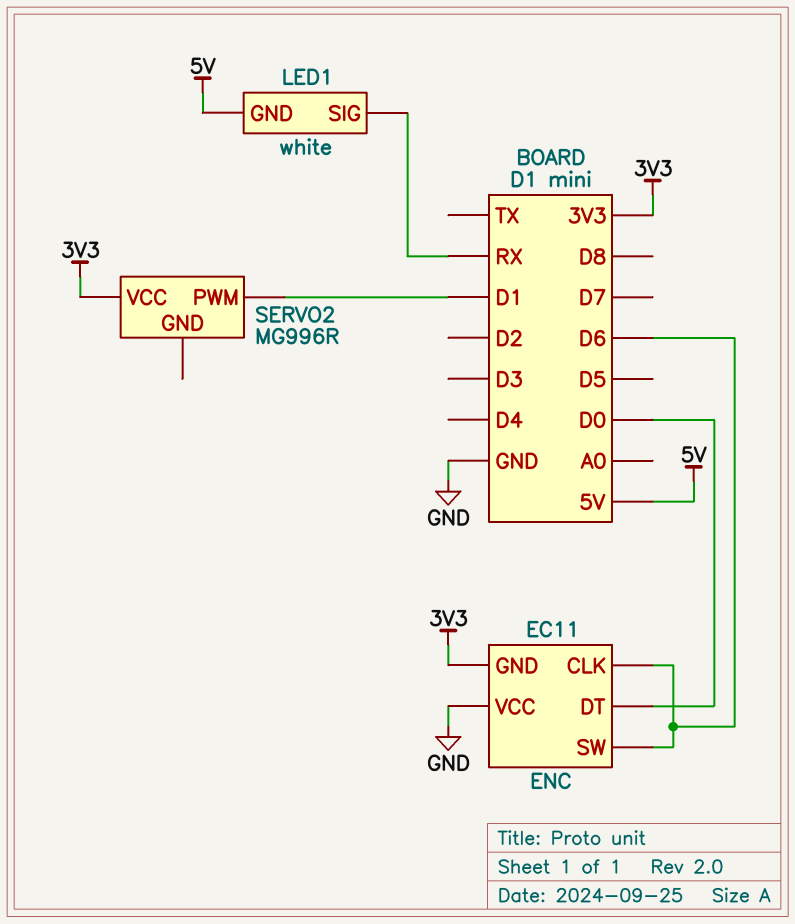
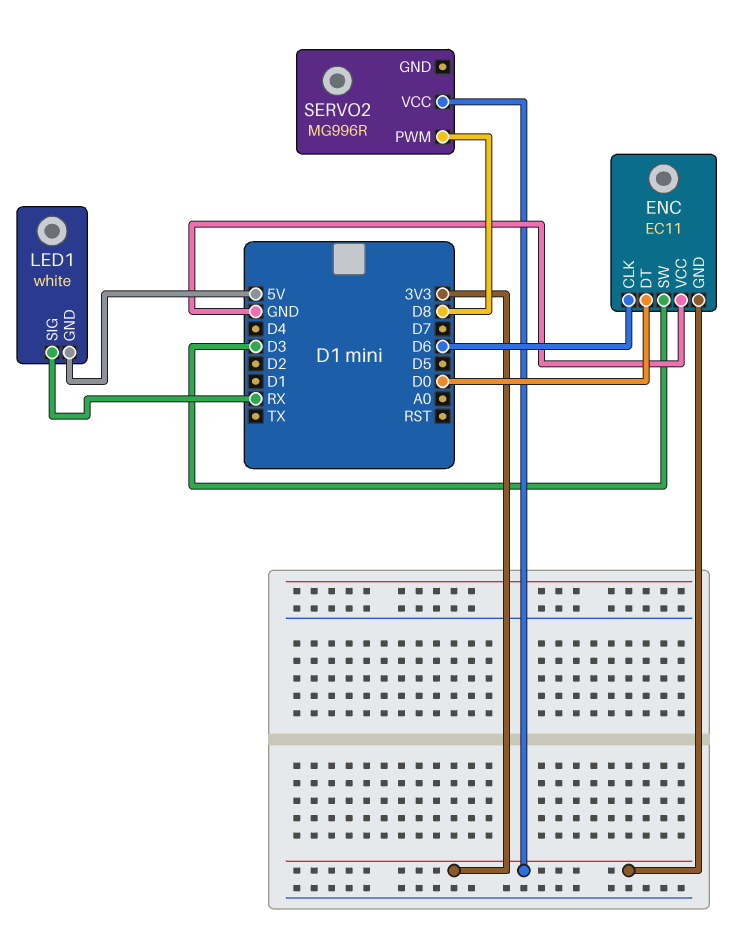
ENC pin SW: D6 -> D3
SERVO2 pin PWM: D1 -> D8

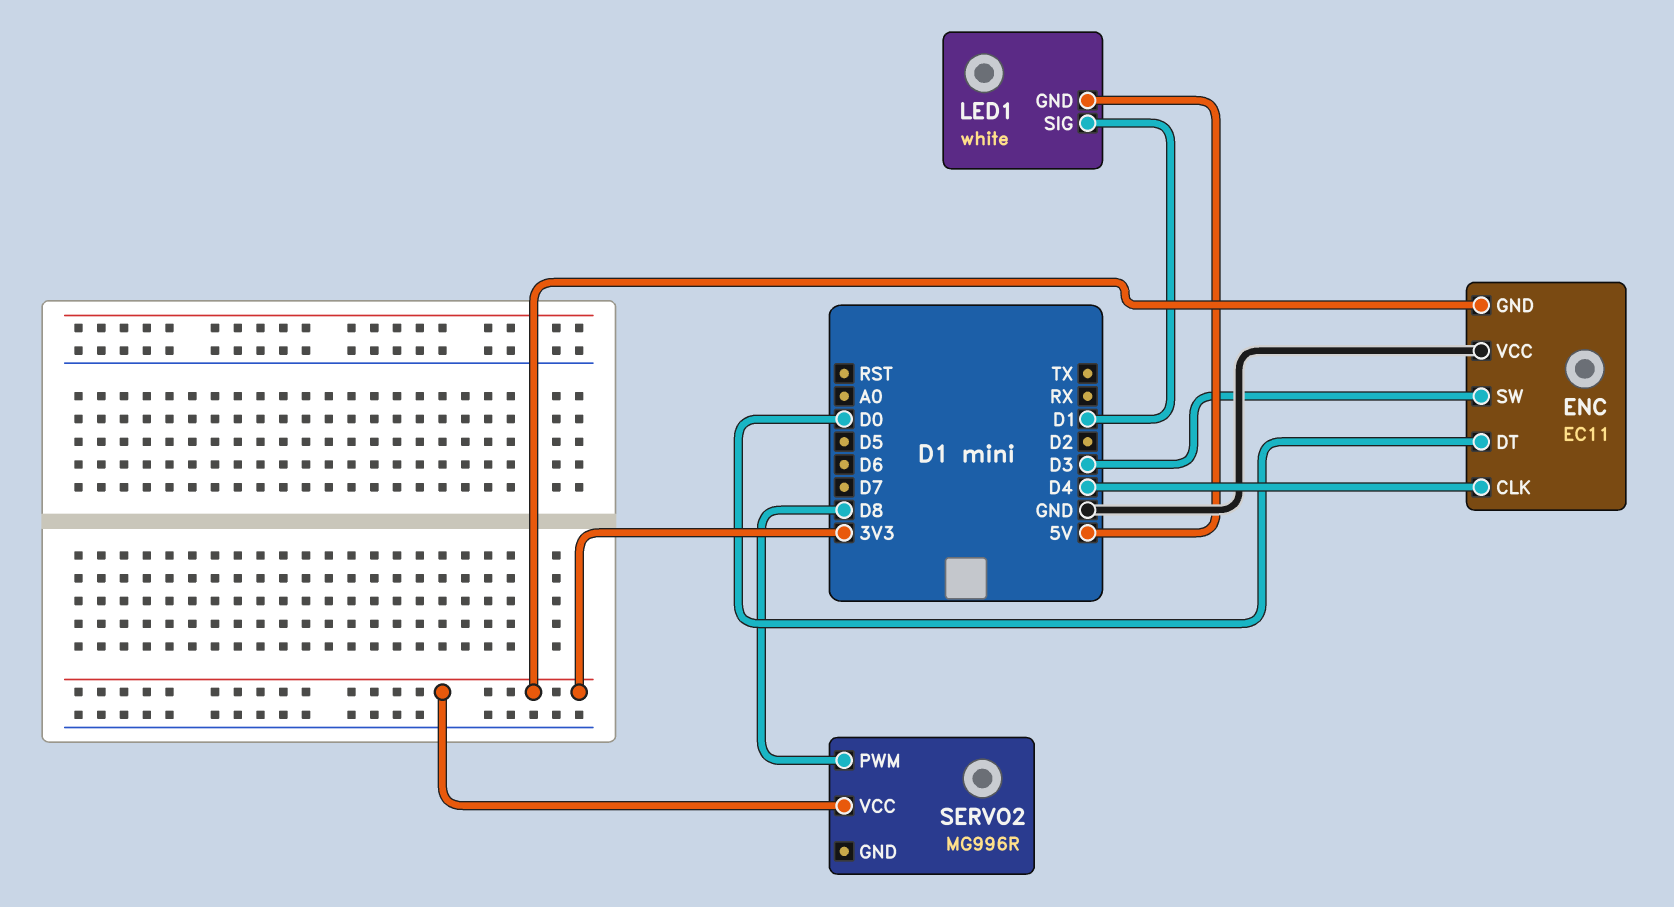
ENC pin CLK: D6 -> D4
LED1 pin SIG: RX -> D1

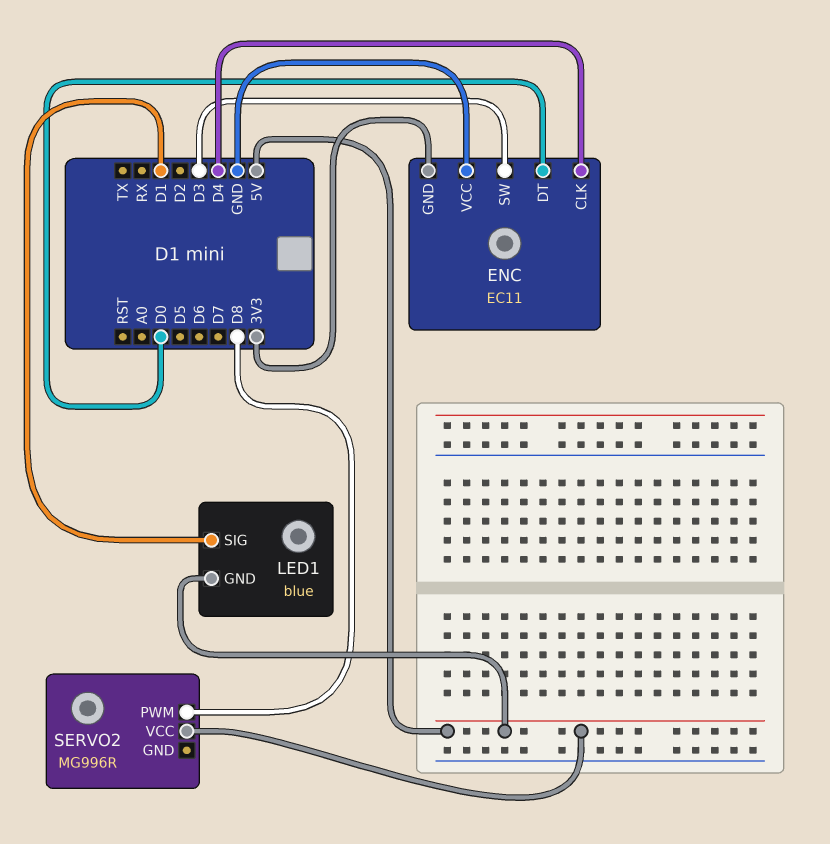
LED1: white -> blue
SERVO2 pin VCC: 3V3 -> 5V

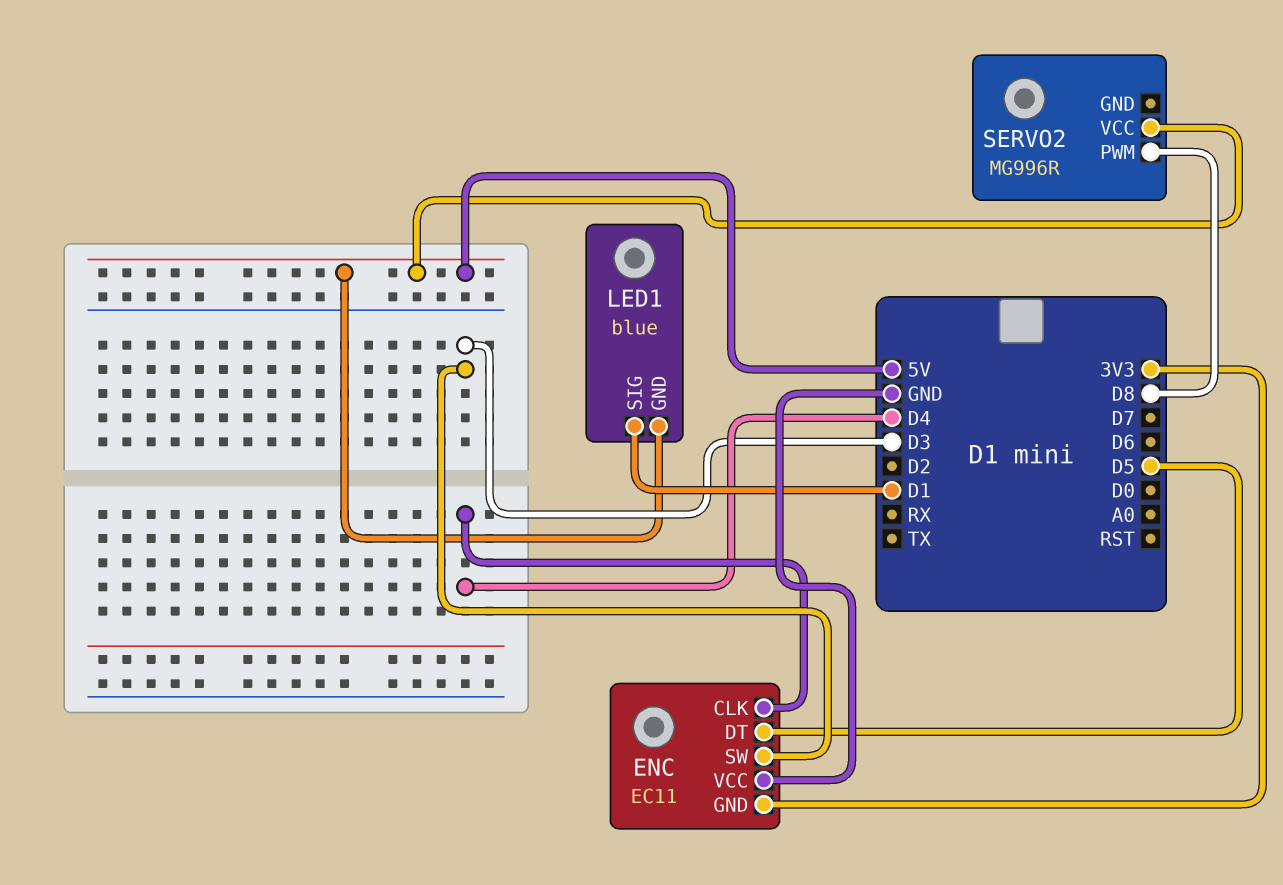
ENC pin DT: D0 -> D5

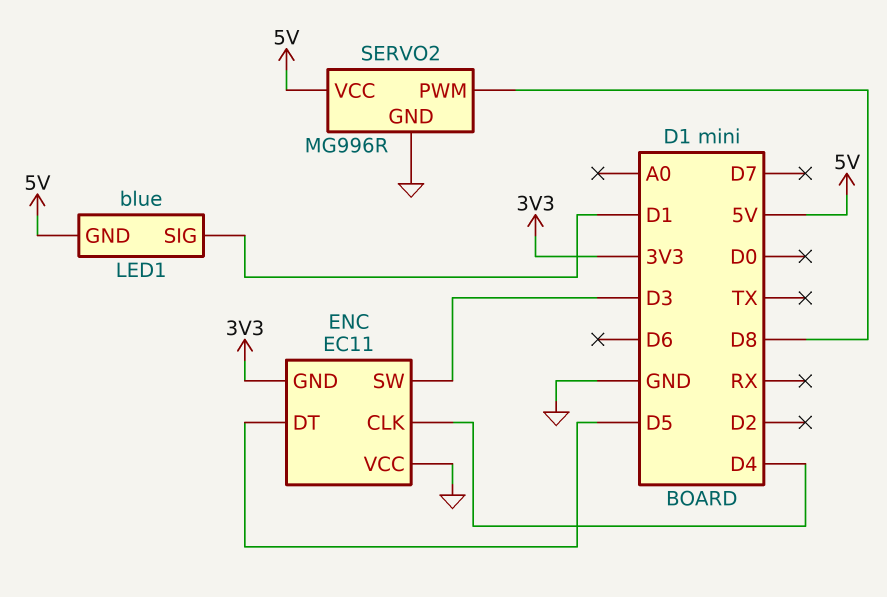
SERVO2 pin GND: none -> GND

